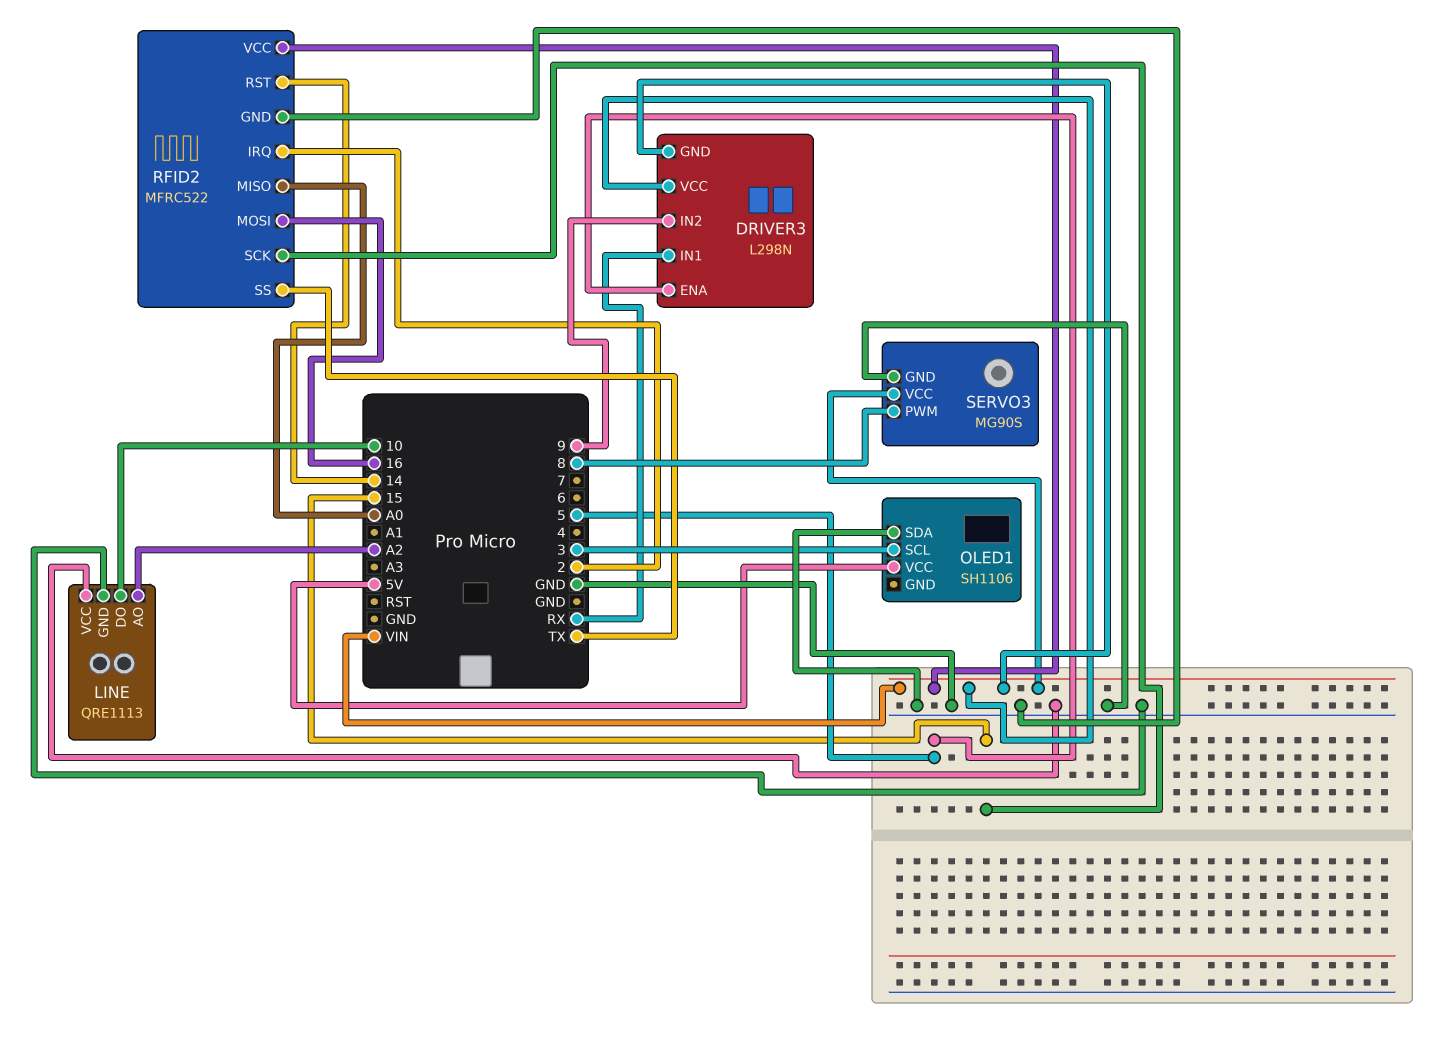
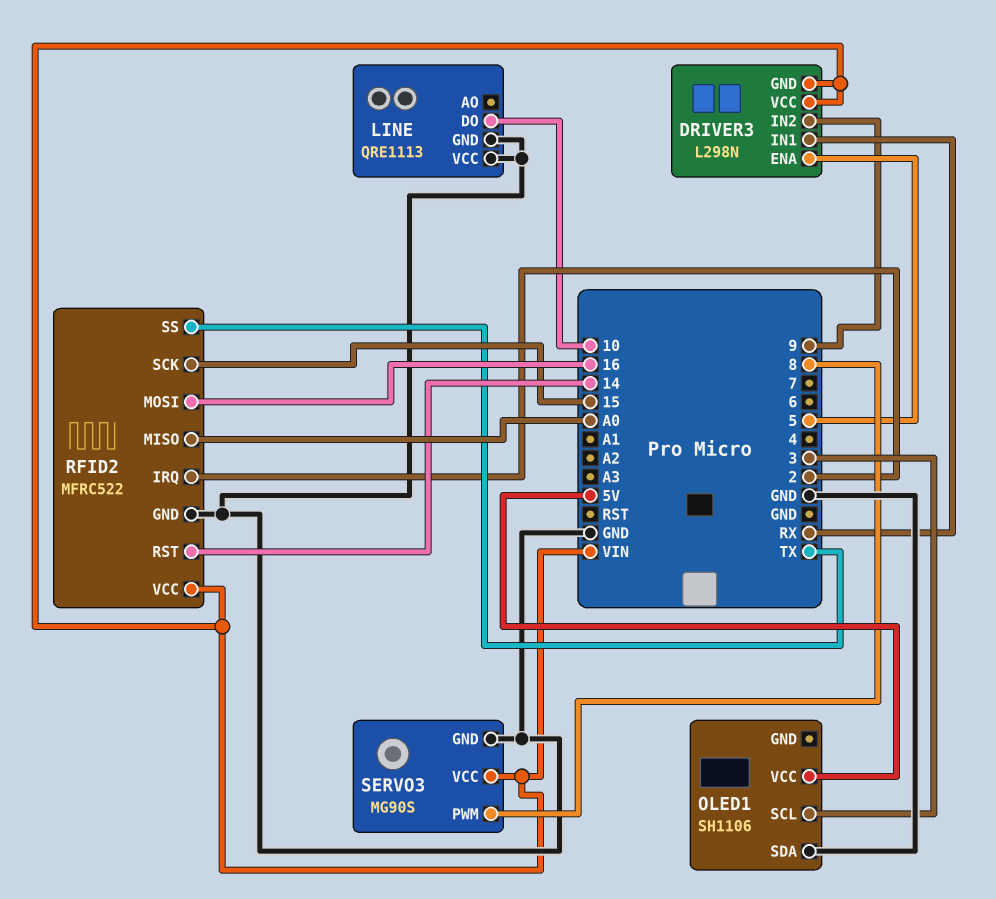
LINE pin AO: A2 -> none

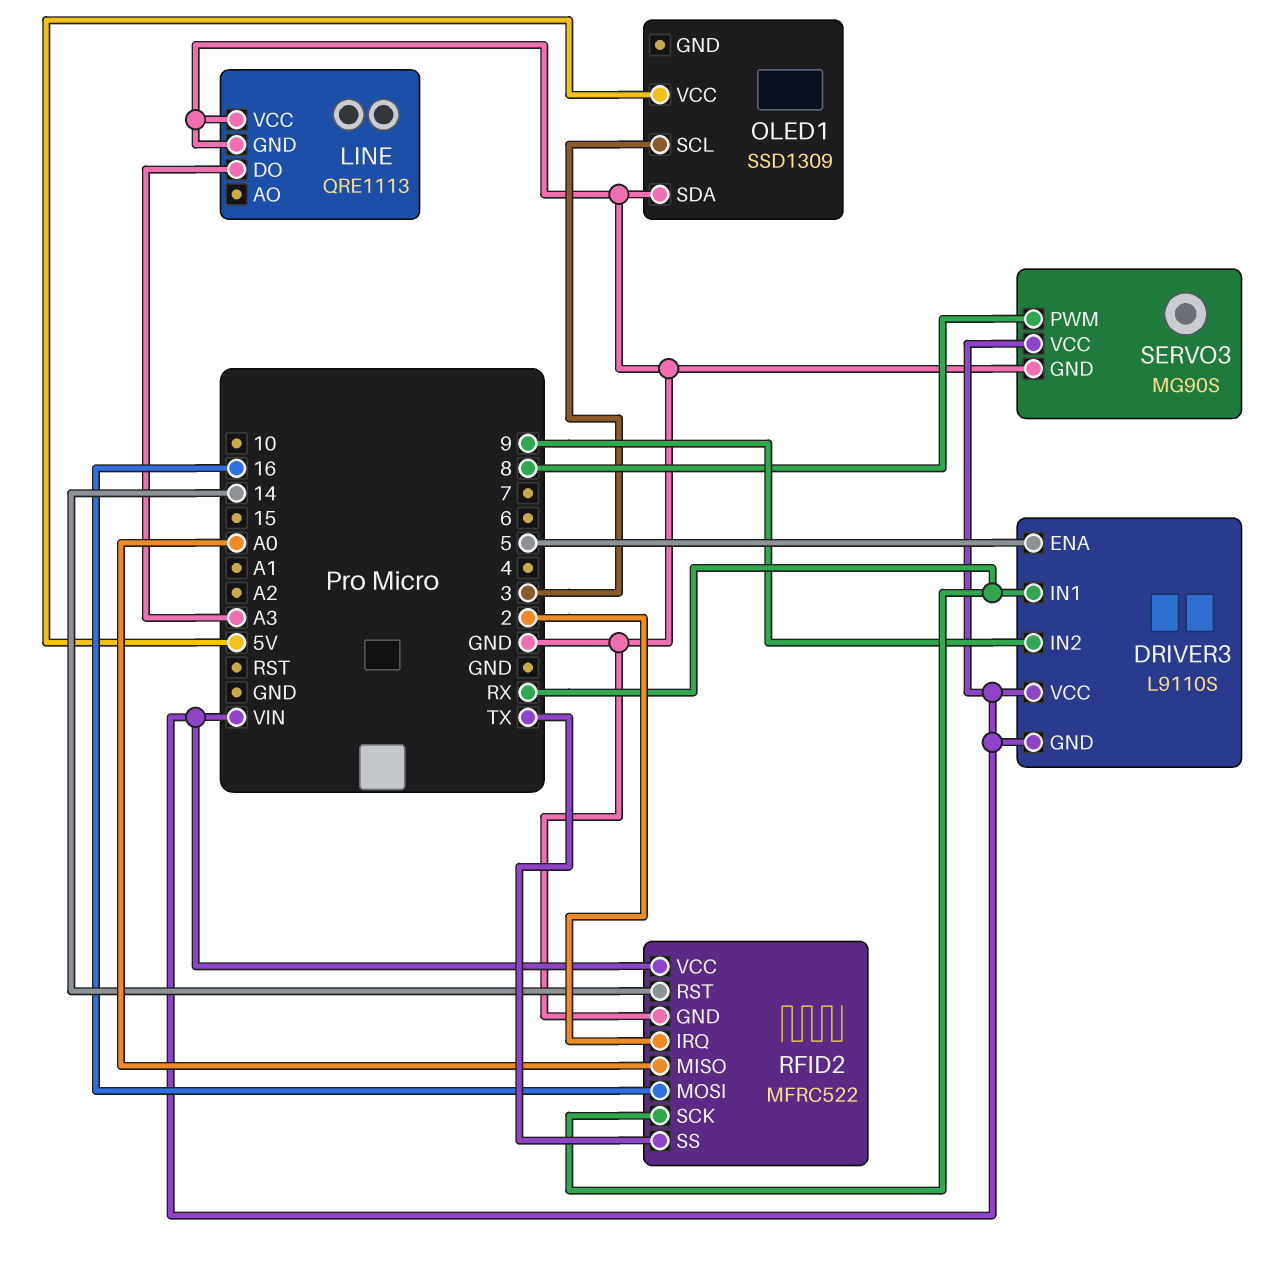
DRIVER3: L298N -> L9110S
LINE pin DO: 10 -> A3
OLED1: SH1106 -> SSD1309
RFID2 pin SCK: 15 -> RX

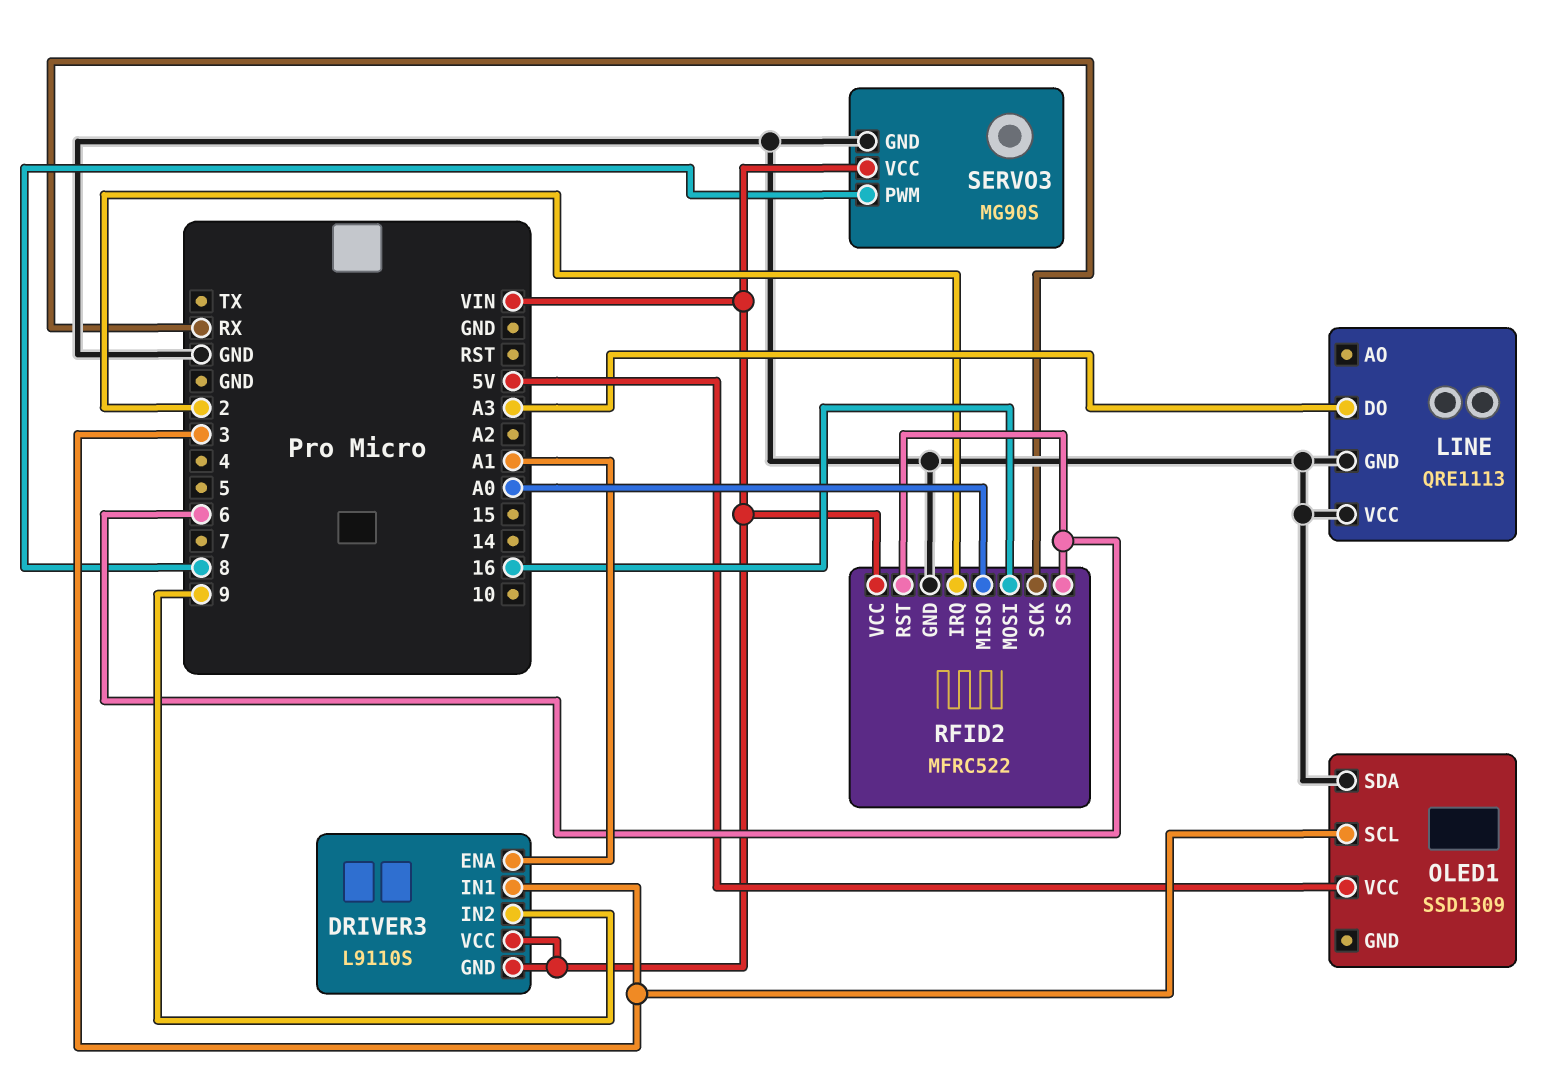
DRIVER3 pin ENA: 5 -> A1
DRIVER3 pin IN1: RX -> 3
RFID2 pin RST: 14 -> 6
RFID2 pin SS: TX -> 6

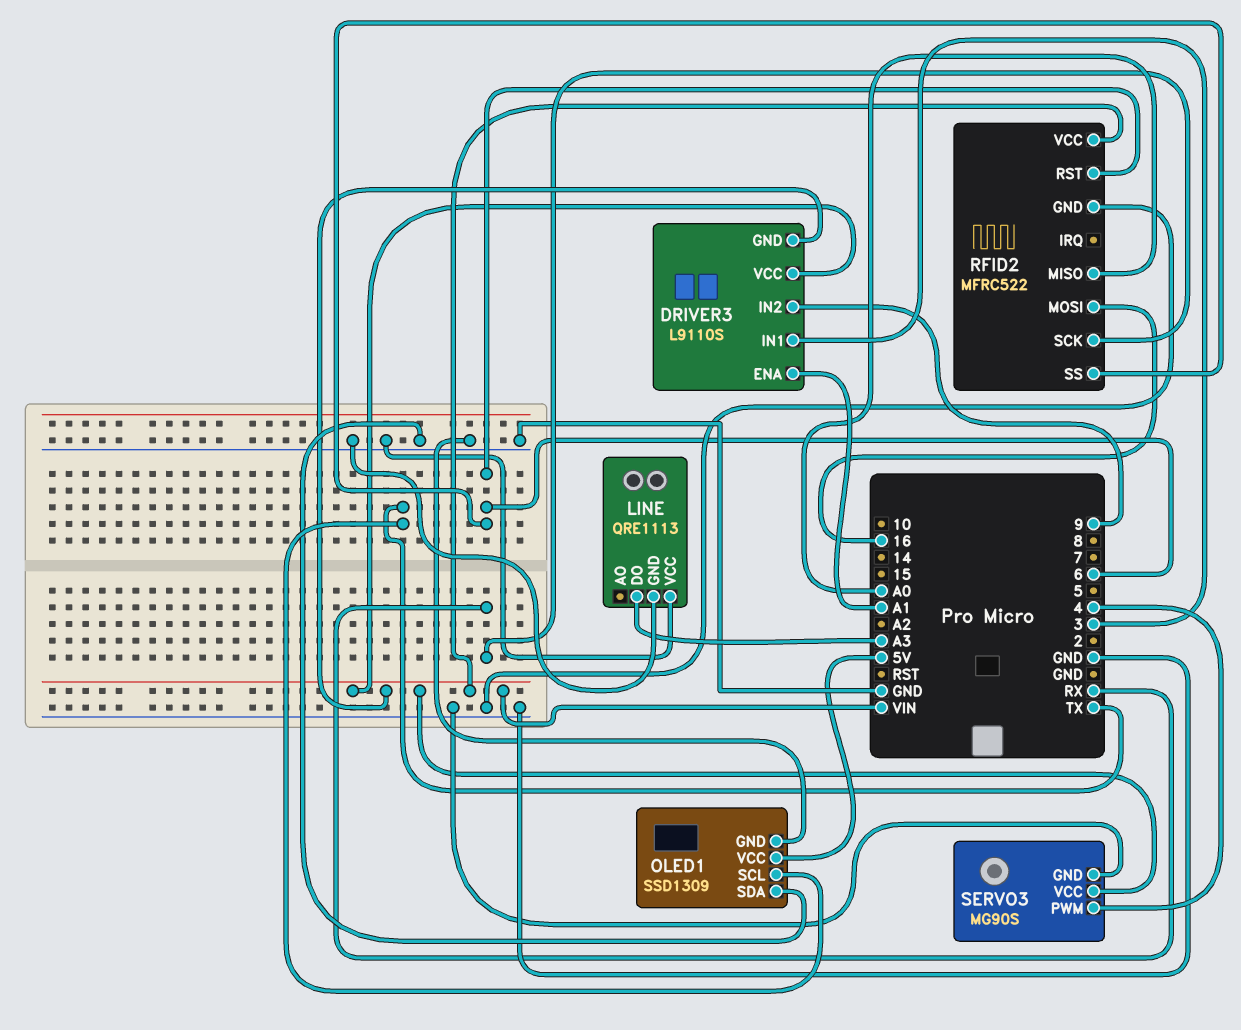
OLED1 pin GND: none -> GND
OLED1 pin SCL: 3 -> TX
RFID2 pin IRQ: 2 -> none
SERVO3 pin PWM: 8 -> 4

